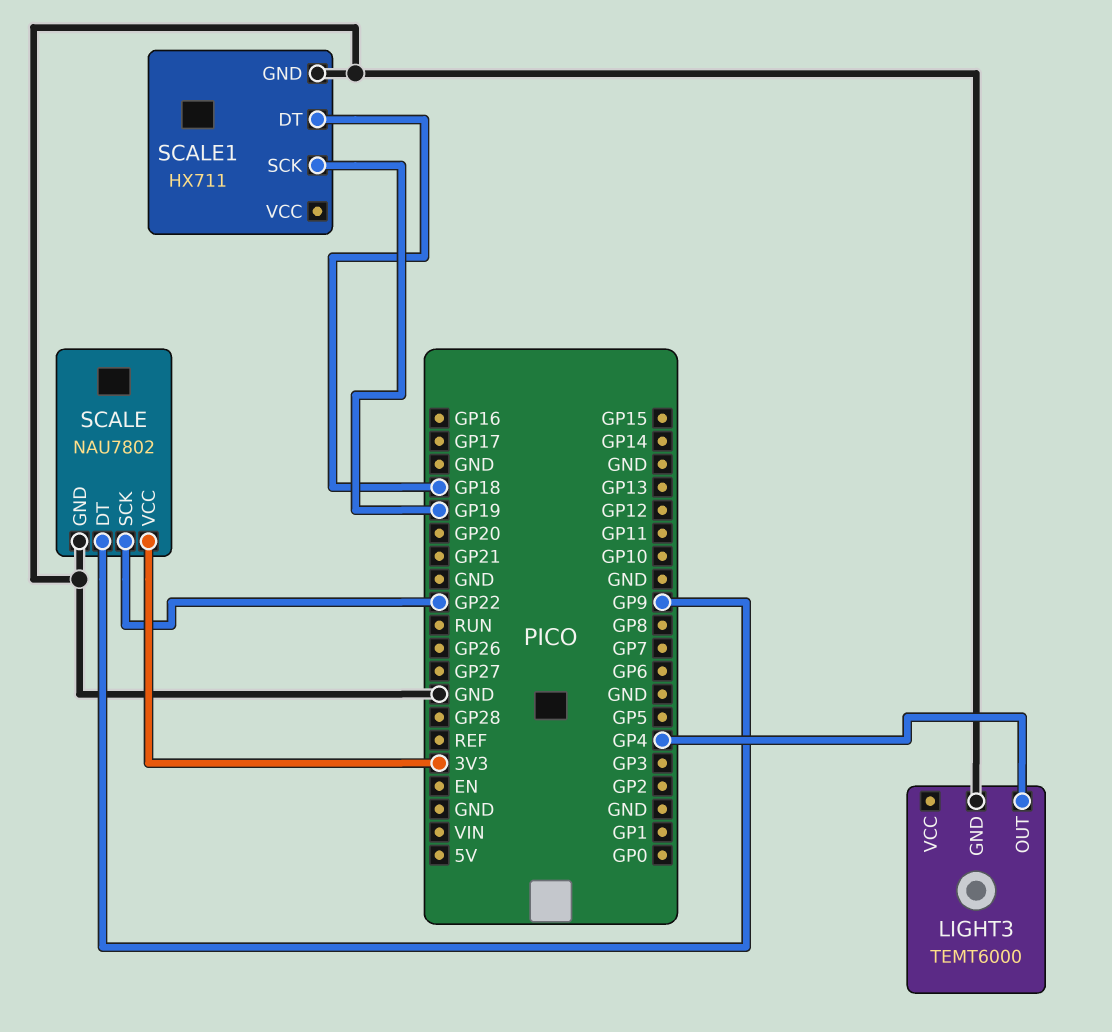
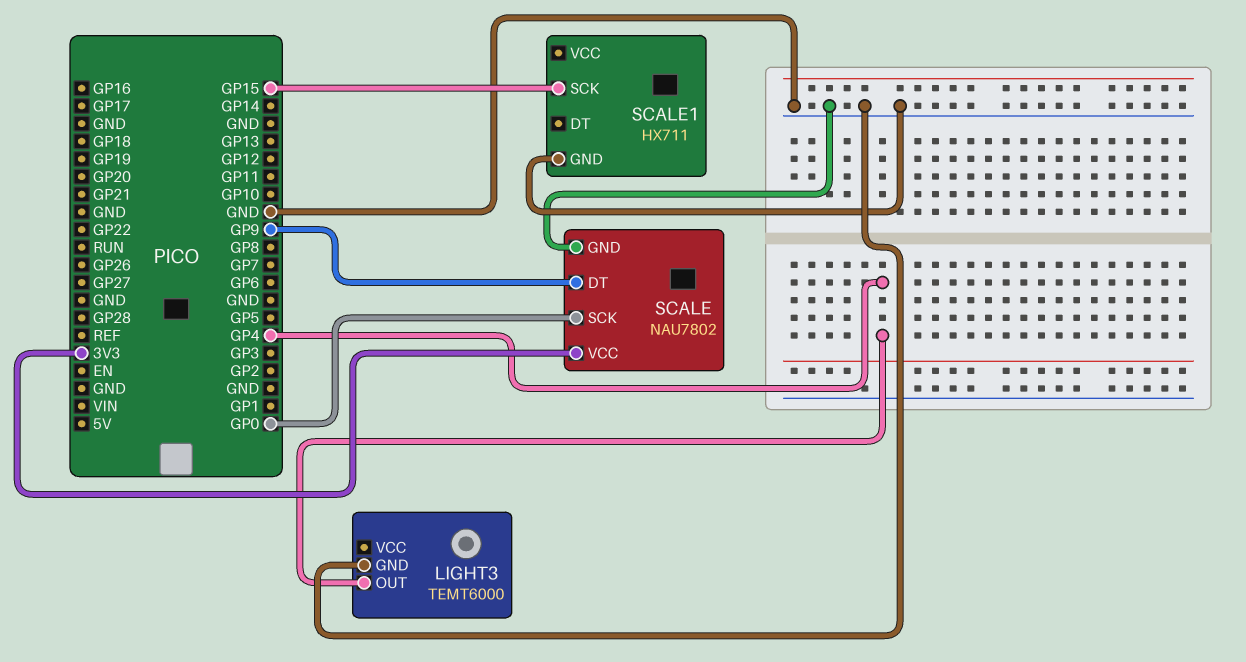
SCALE pin SCK: GP22 -> GP0
SCALE1 pin DT: GP18 -> none
SCALE1 pin SCK: GP19 -> GP15

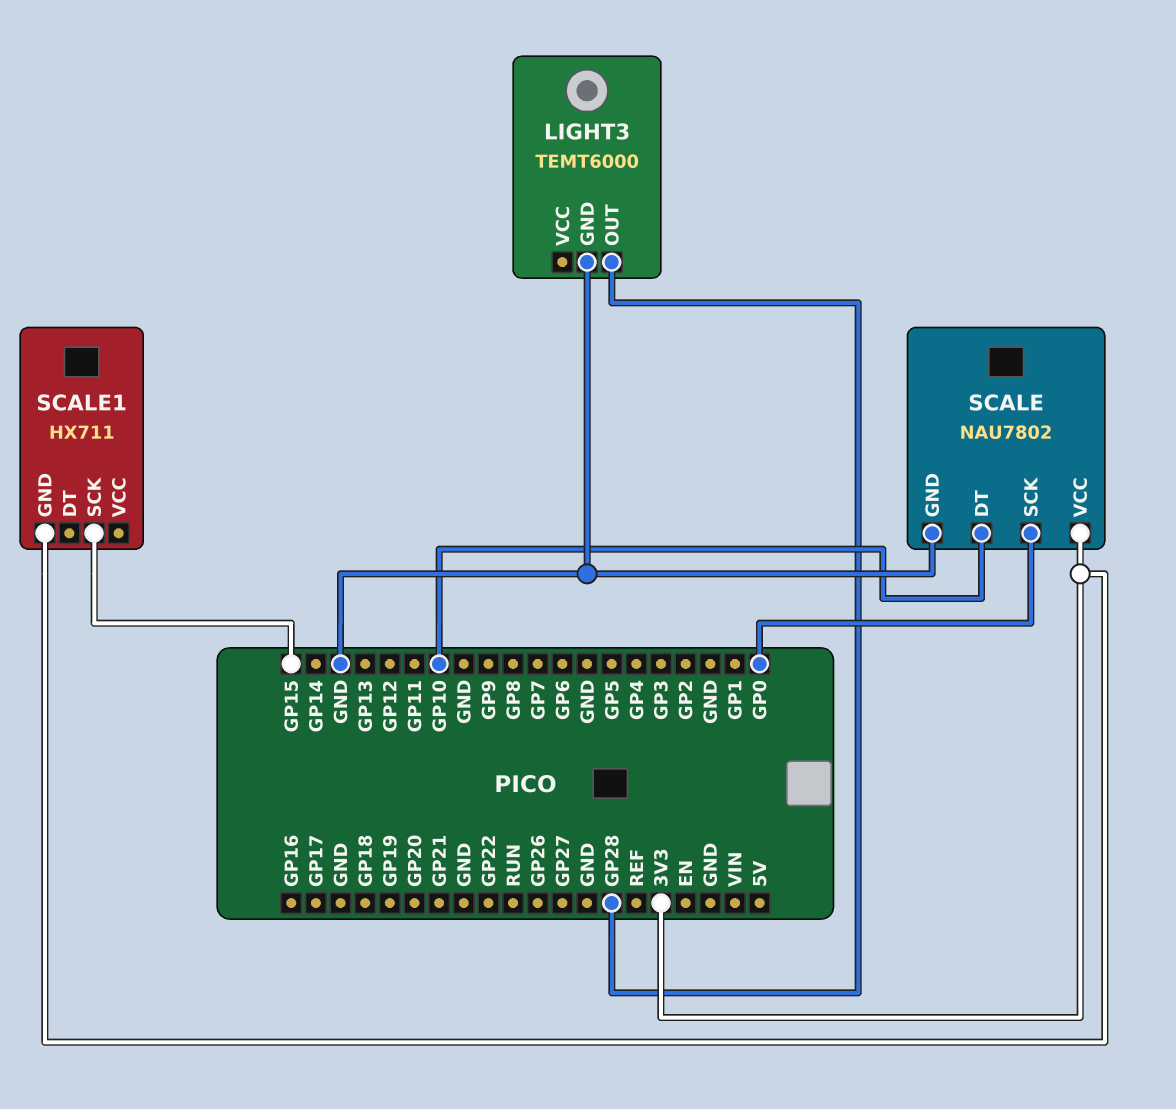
LIGHT3 pin OUT: GP4 -> GP28
SCALE pin DT: GP9 -> GP10
SCALE1 pin GND: GND -> 3V3

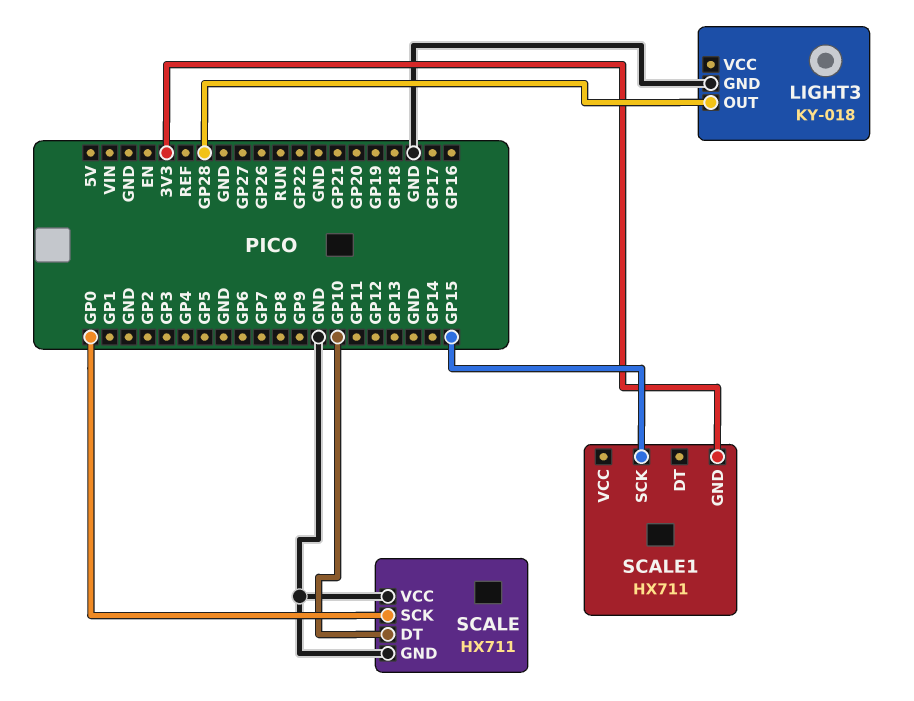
LIGHT3: TEMT6000 -> KY-018
SCALE: NAU7802 -> HX711
SCALE pin VCC: 3V3 -> GND

